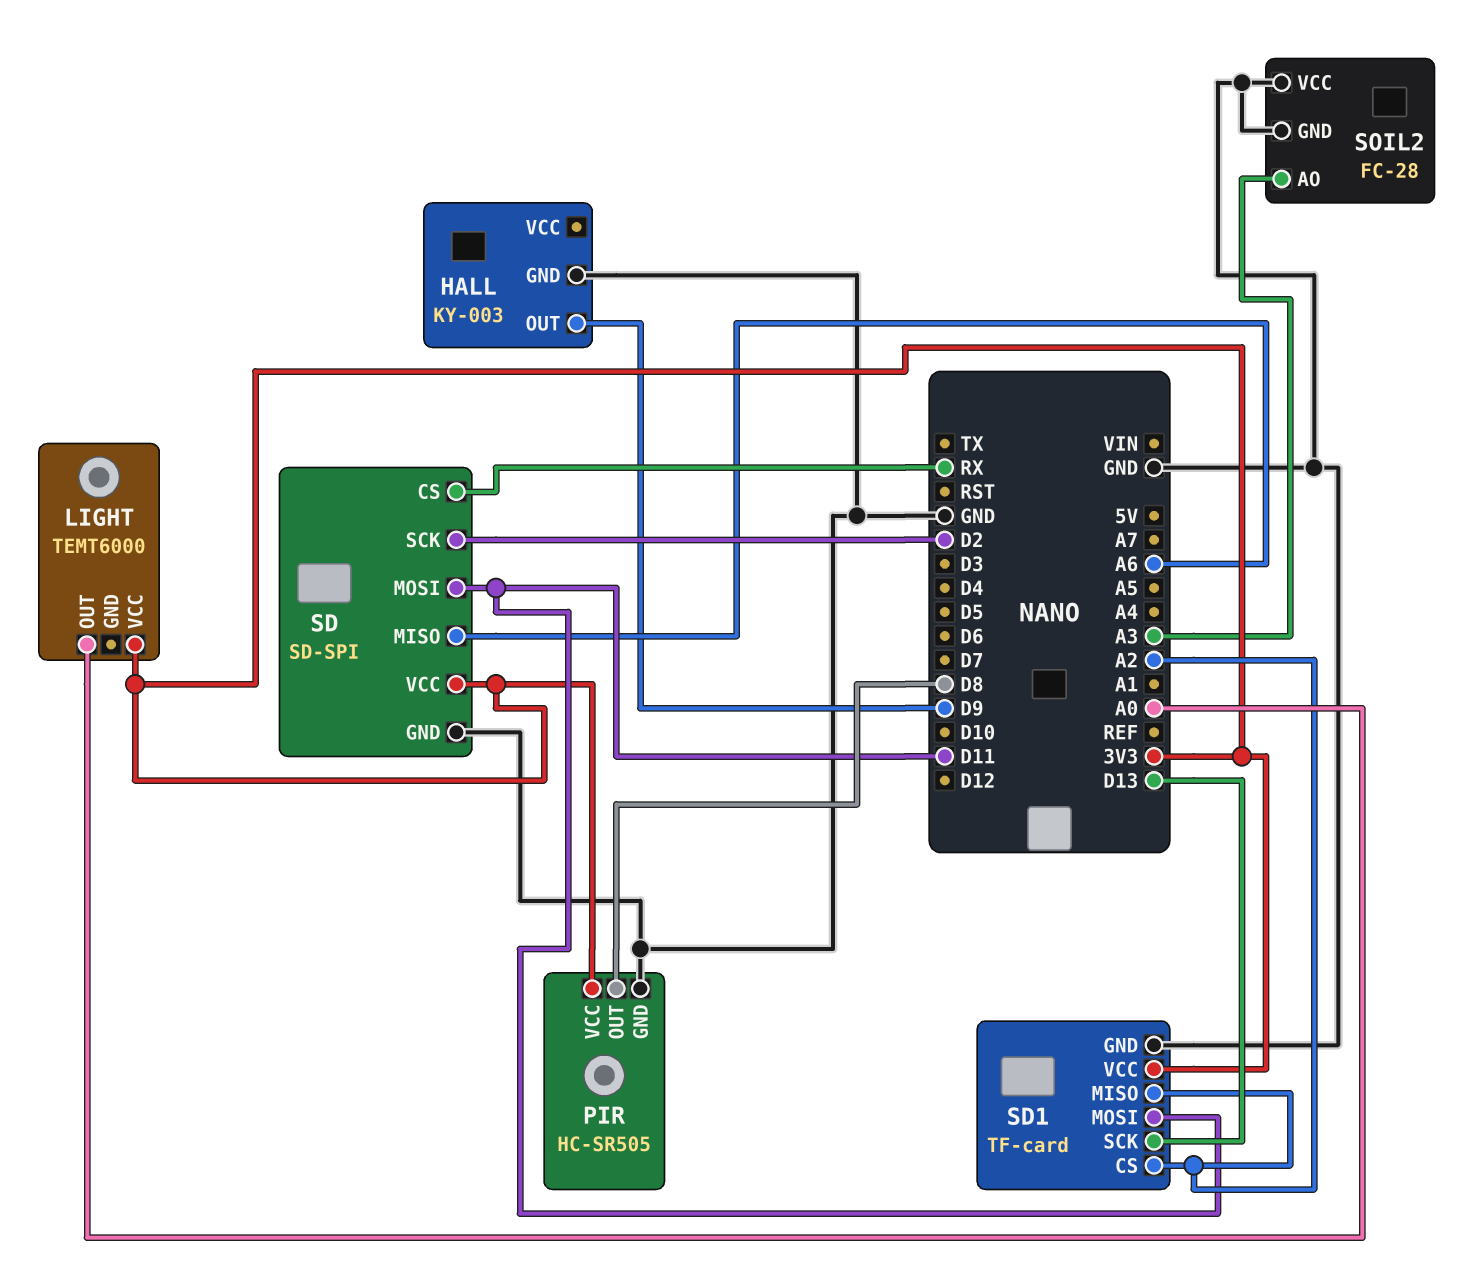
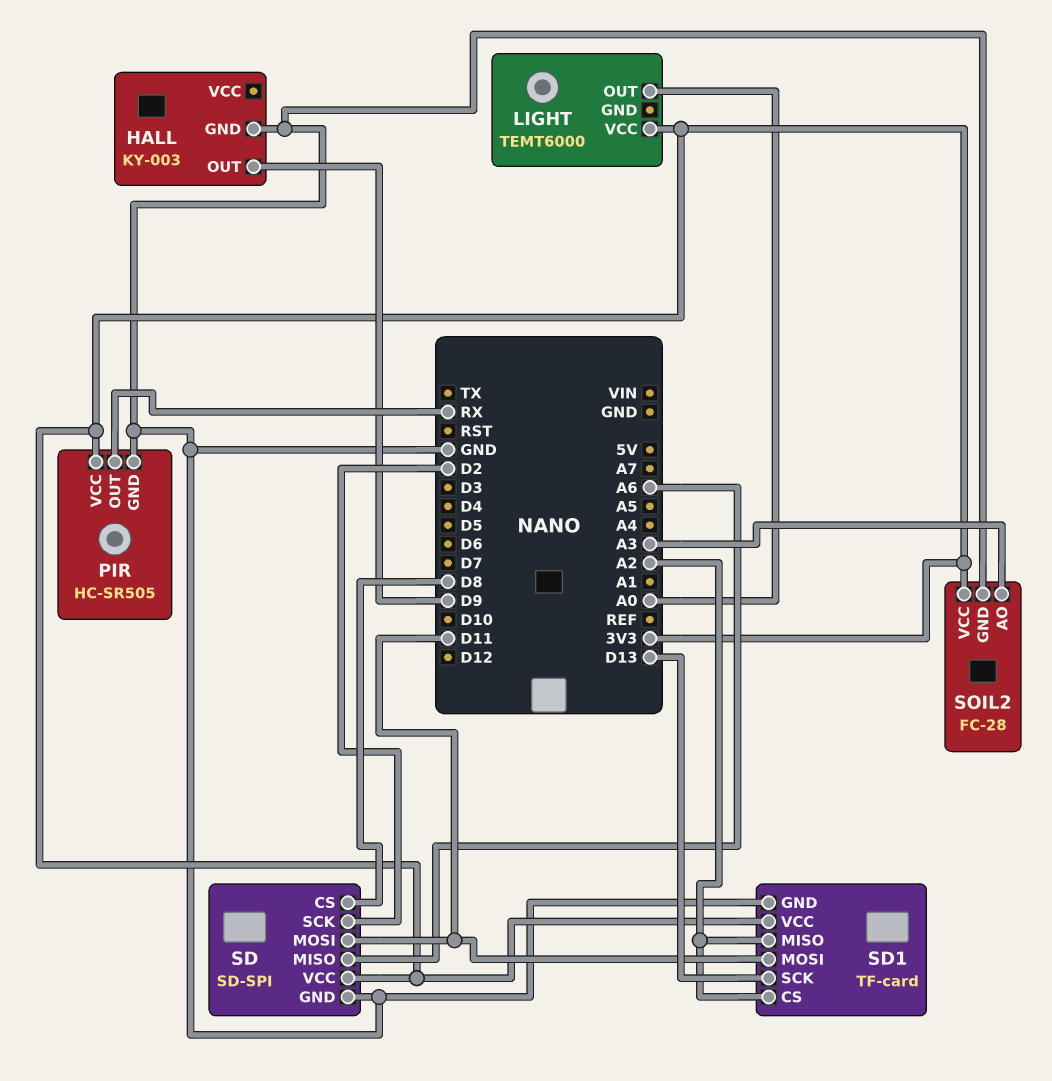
PIR pin OUT: D8 -> RX
SD pin CS: RX -> D8
SOIL2 pin VCC: GND -> 3V3

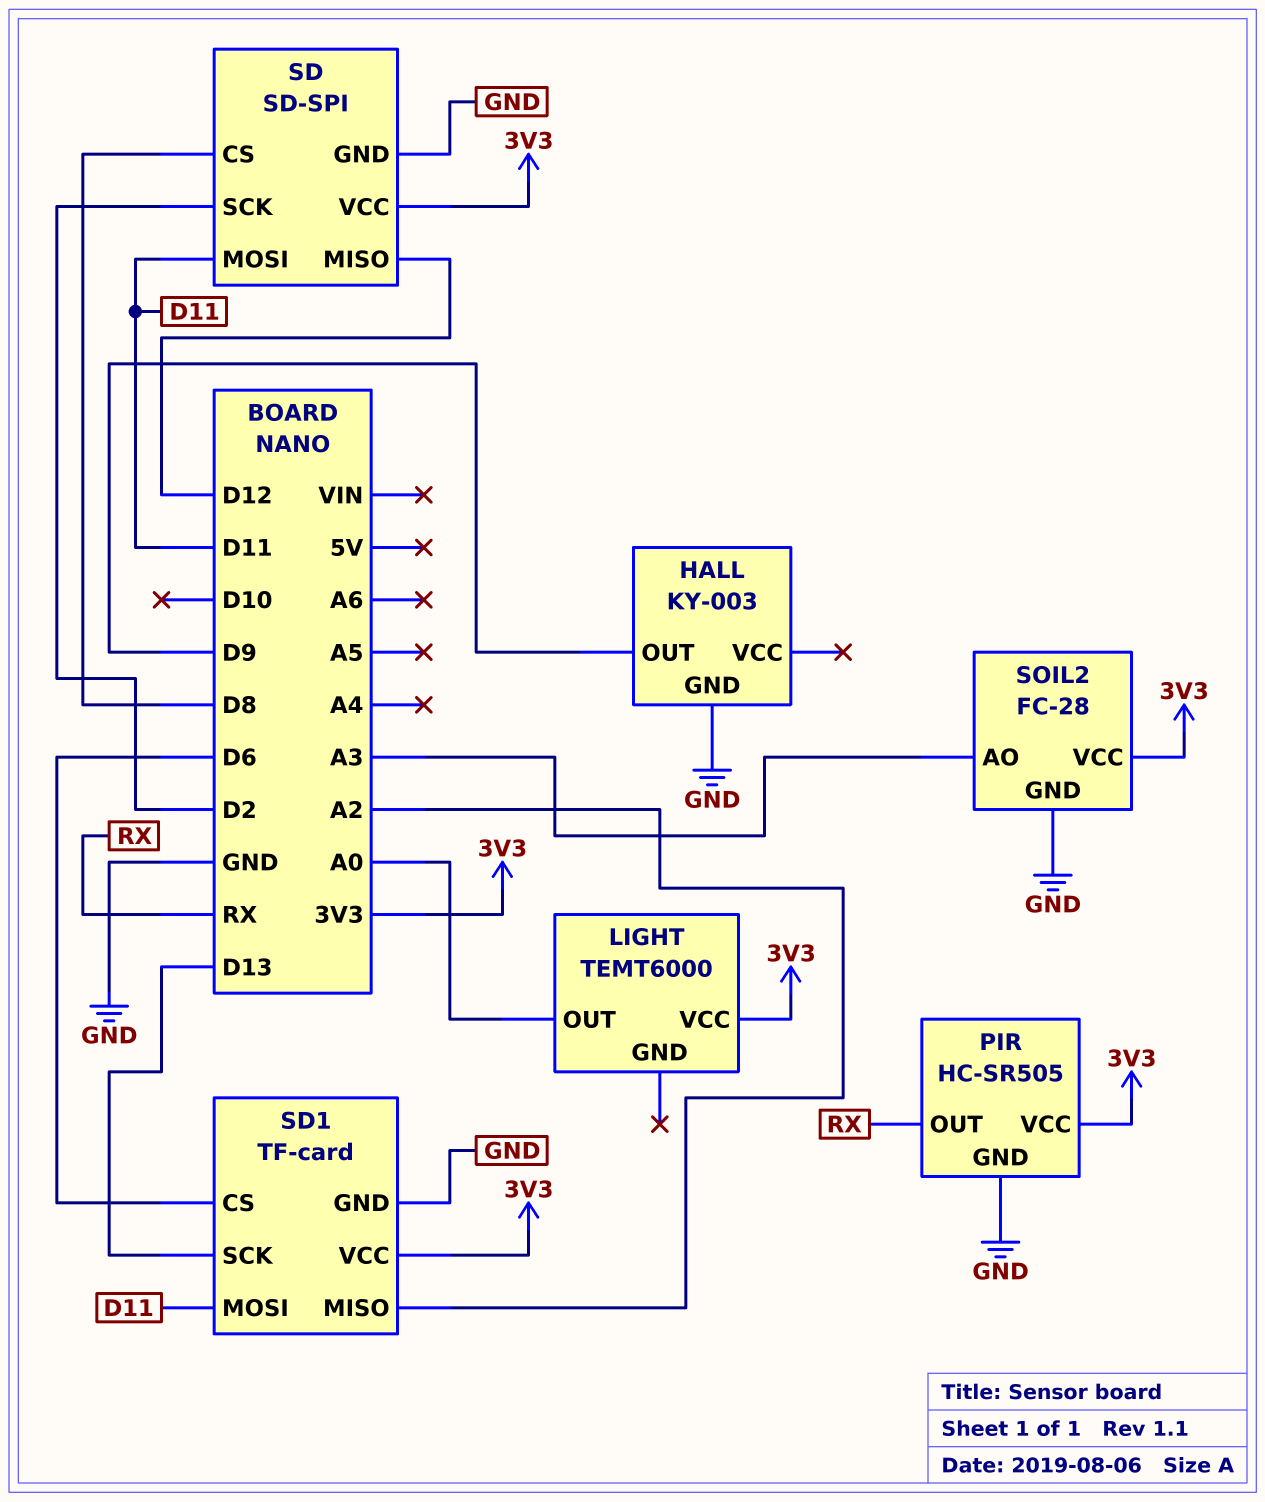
SD pin MISO: A6 -> D12
SD1 pin CS: A2 -> D6

